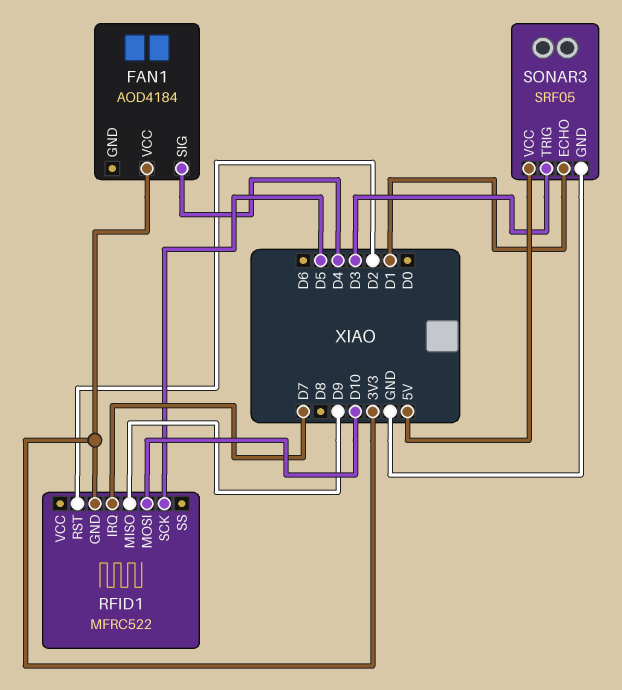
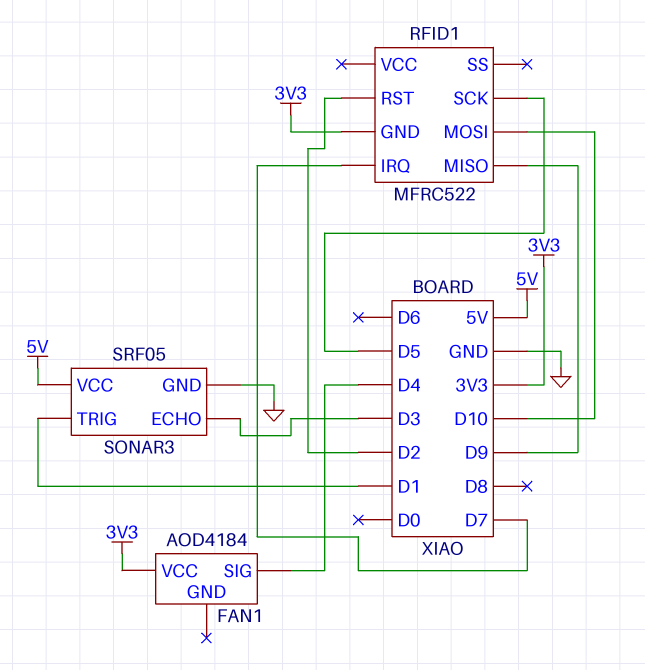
SONAR3 pin ECHO: D1 -> D3
SONAR3 pin TRIG: D3 -> D1

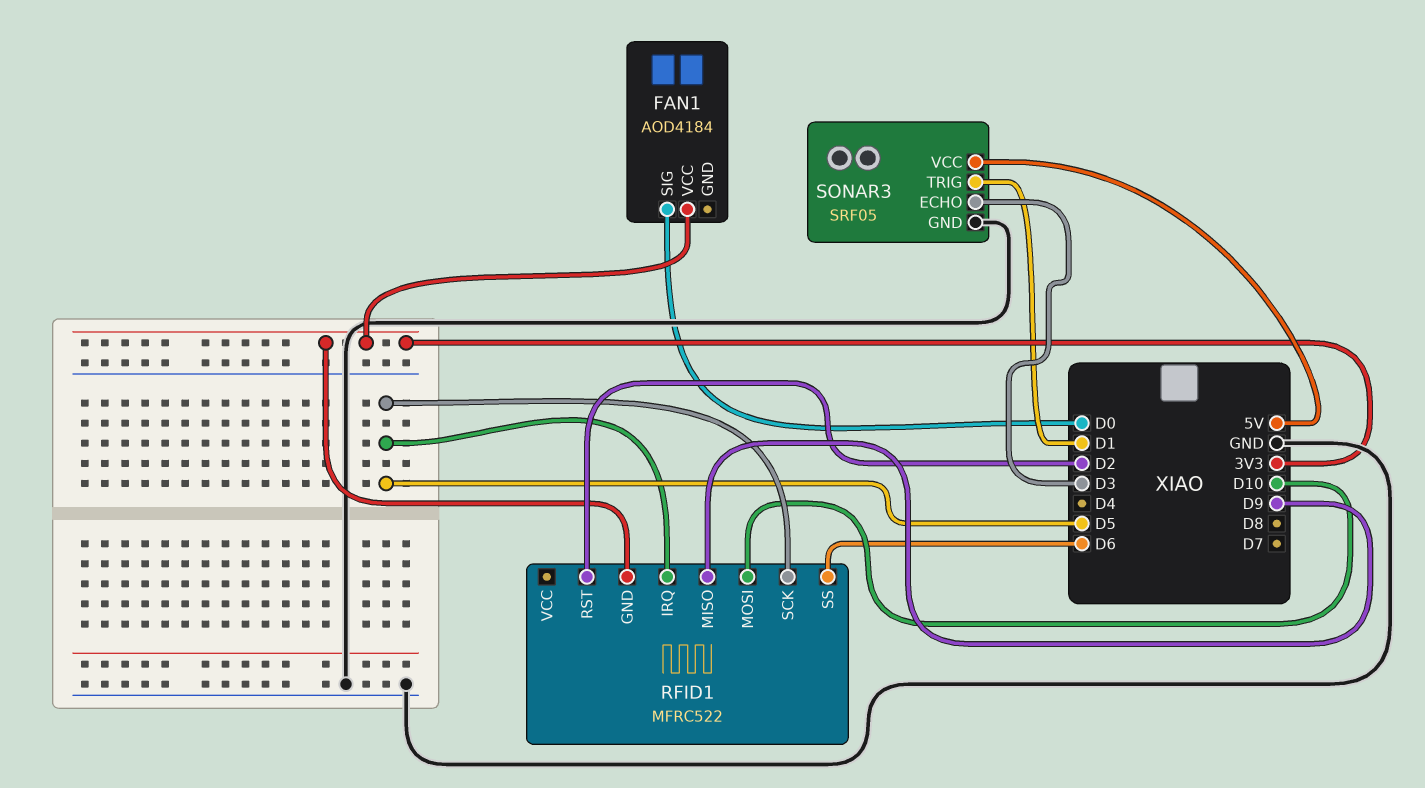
FAN1 pin SIG: D4 -> D0
RFID1 pin IRQ: D7 -> D5
RFID1 pin SS: none -> D6

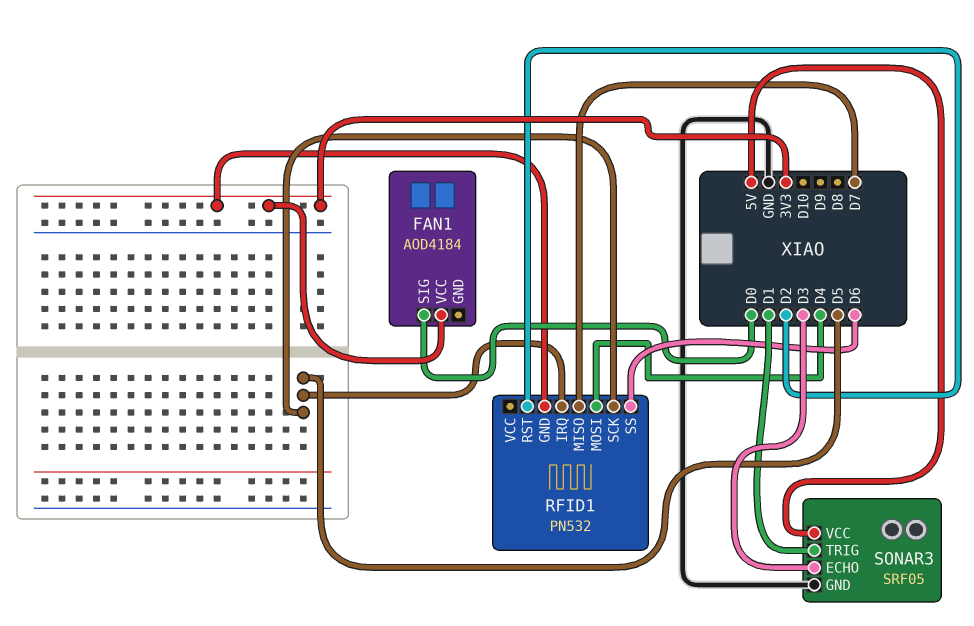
RFID1: MFRC522 -> PN532
RFID1 pin MISO: D9 -> D7
RFID1 pin MOSI: D10 -> D4

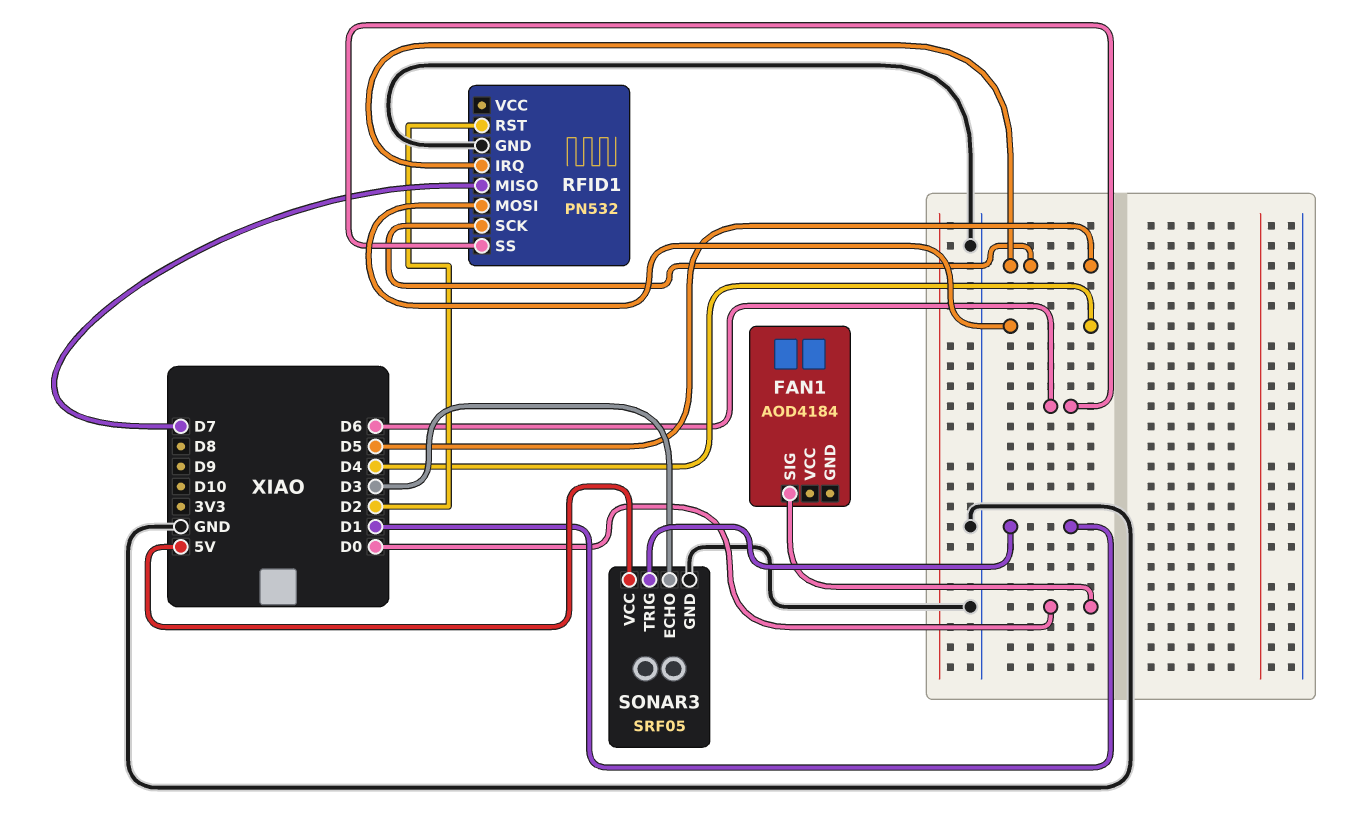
FAN1 pin VCC: 3V3 -> none
RFID1 pin GND: 3V3 -> GND

